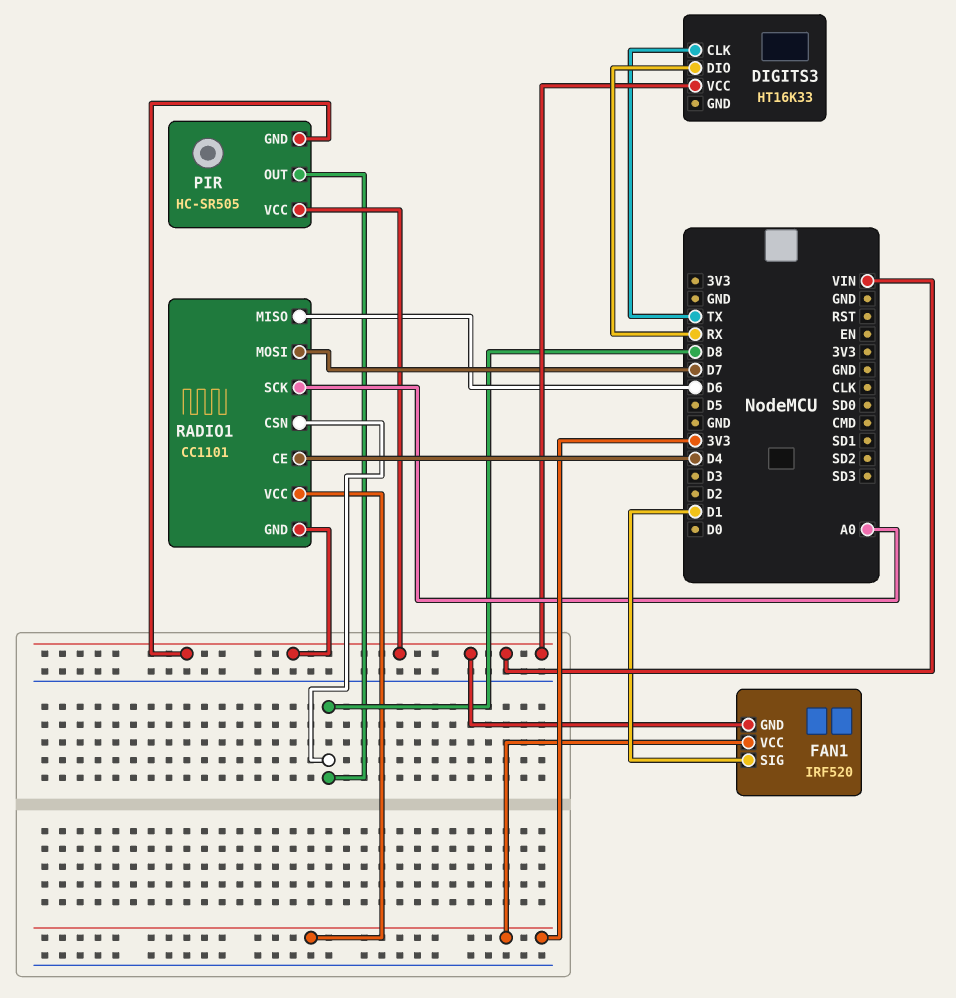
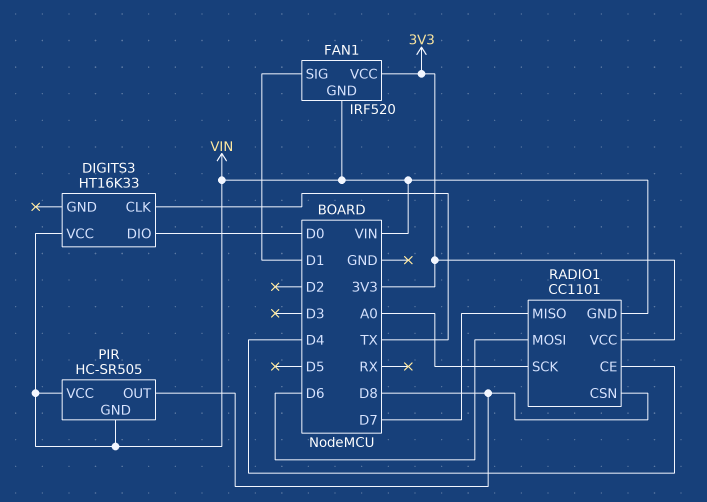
DIGITS3 pin DIO: RX -> D0
RADIO1 pin MISO: D6 -> D7
RADIO1 pin MOSI: D7 -> D6

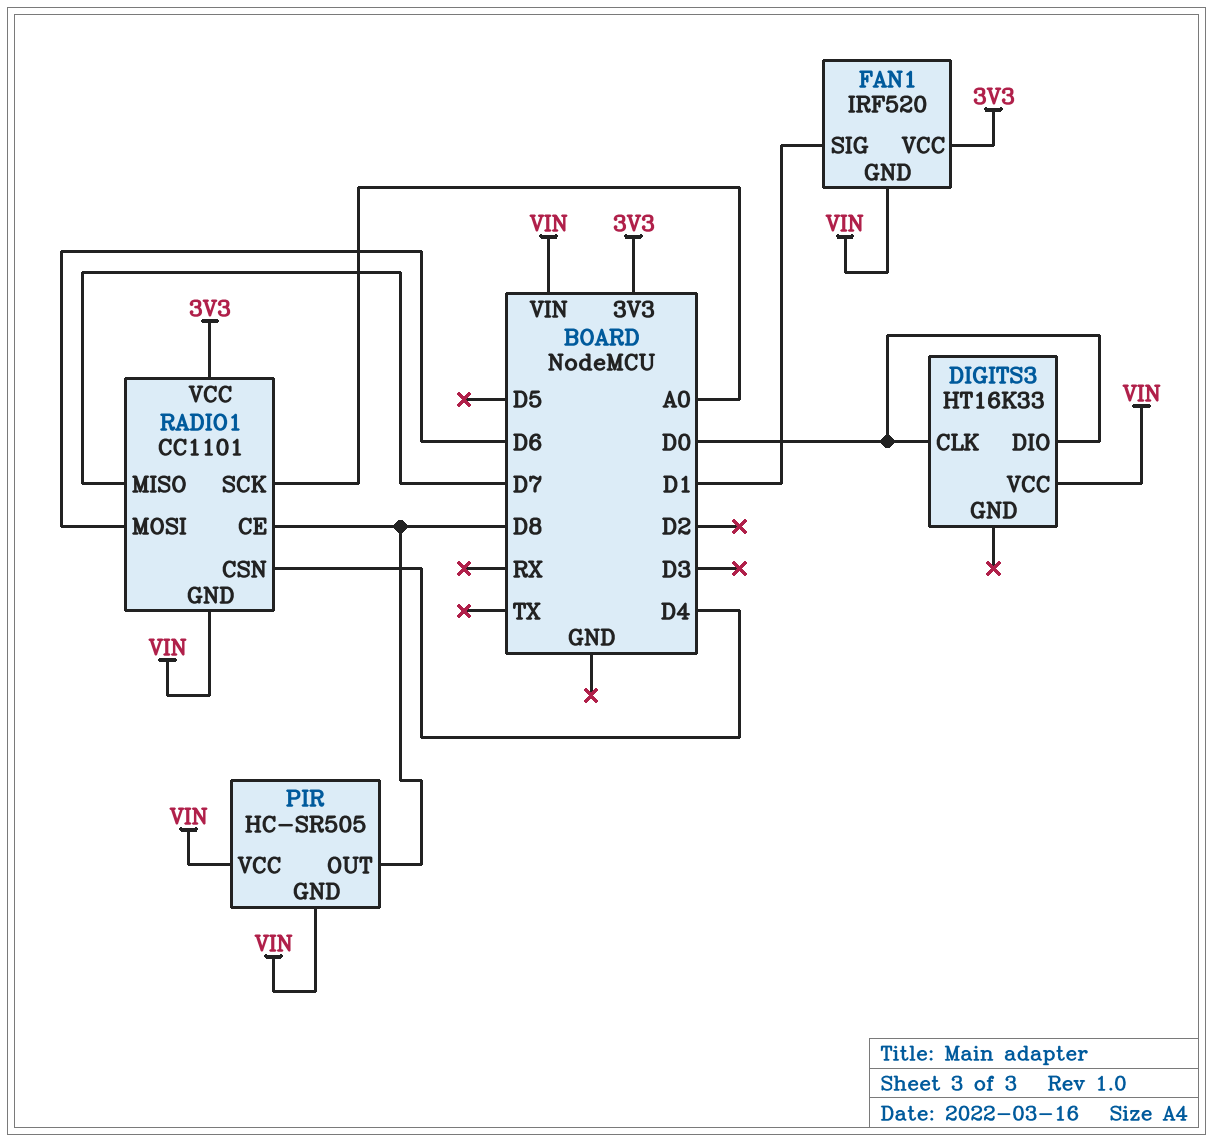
DIGITS3 pin CLK: TX -> D0
RADIO1 pin CE: D4 -> D8
RADIO1 pin CSN: D8 -> D4

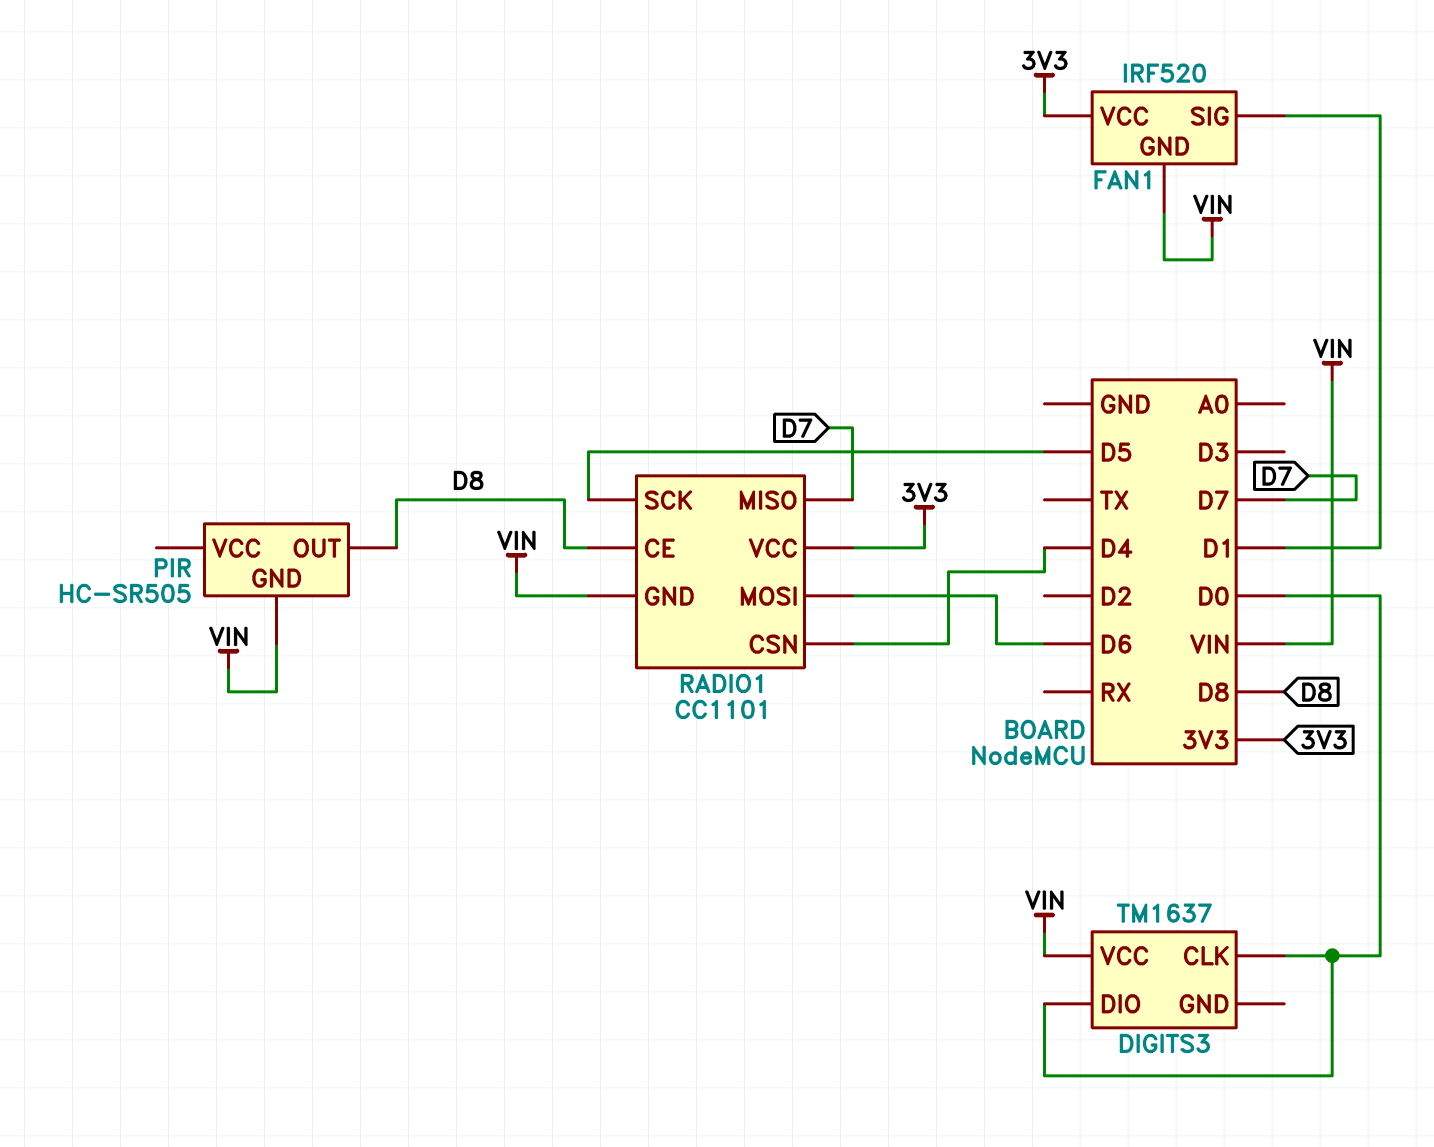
DIGITS3: HT16K33 -> TM1637
PIR pin VCC: VIN -> none
RADIO1 pin SCK: A0 -> D5

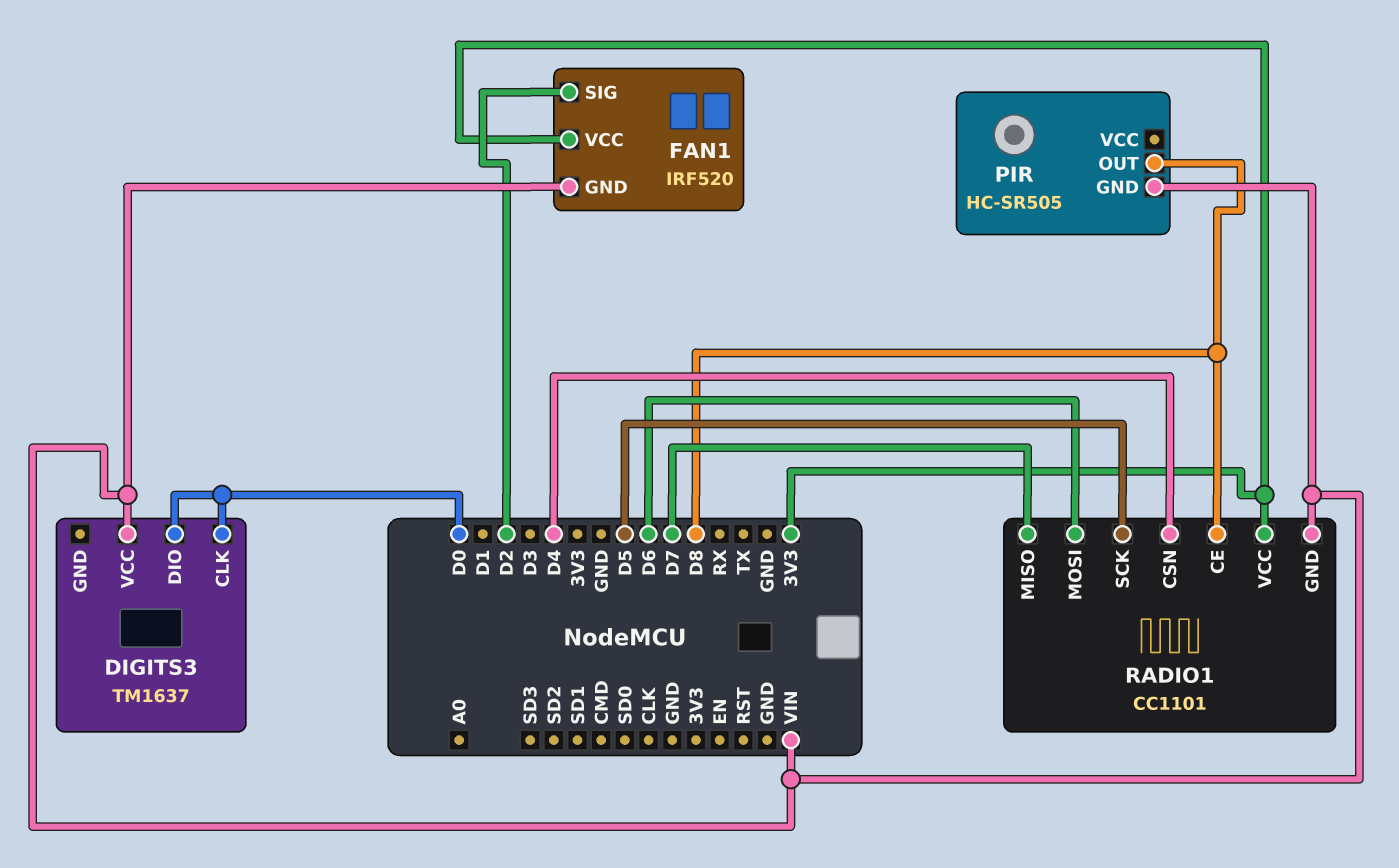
FAN1 pin SIG: D1 -> D2

